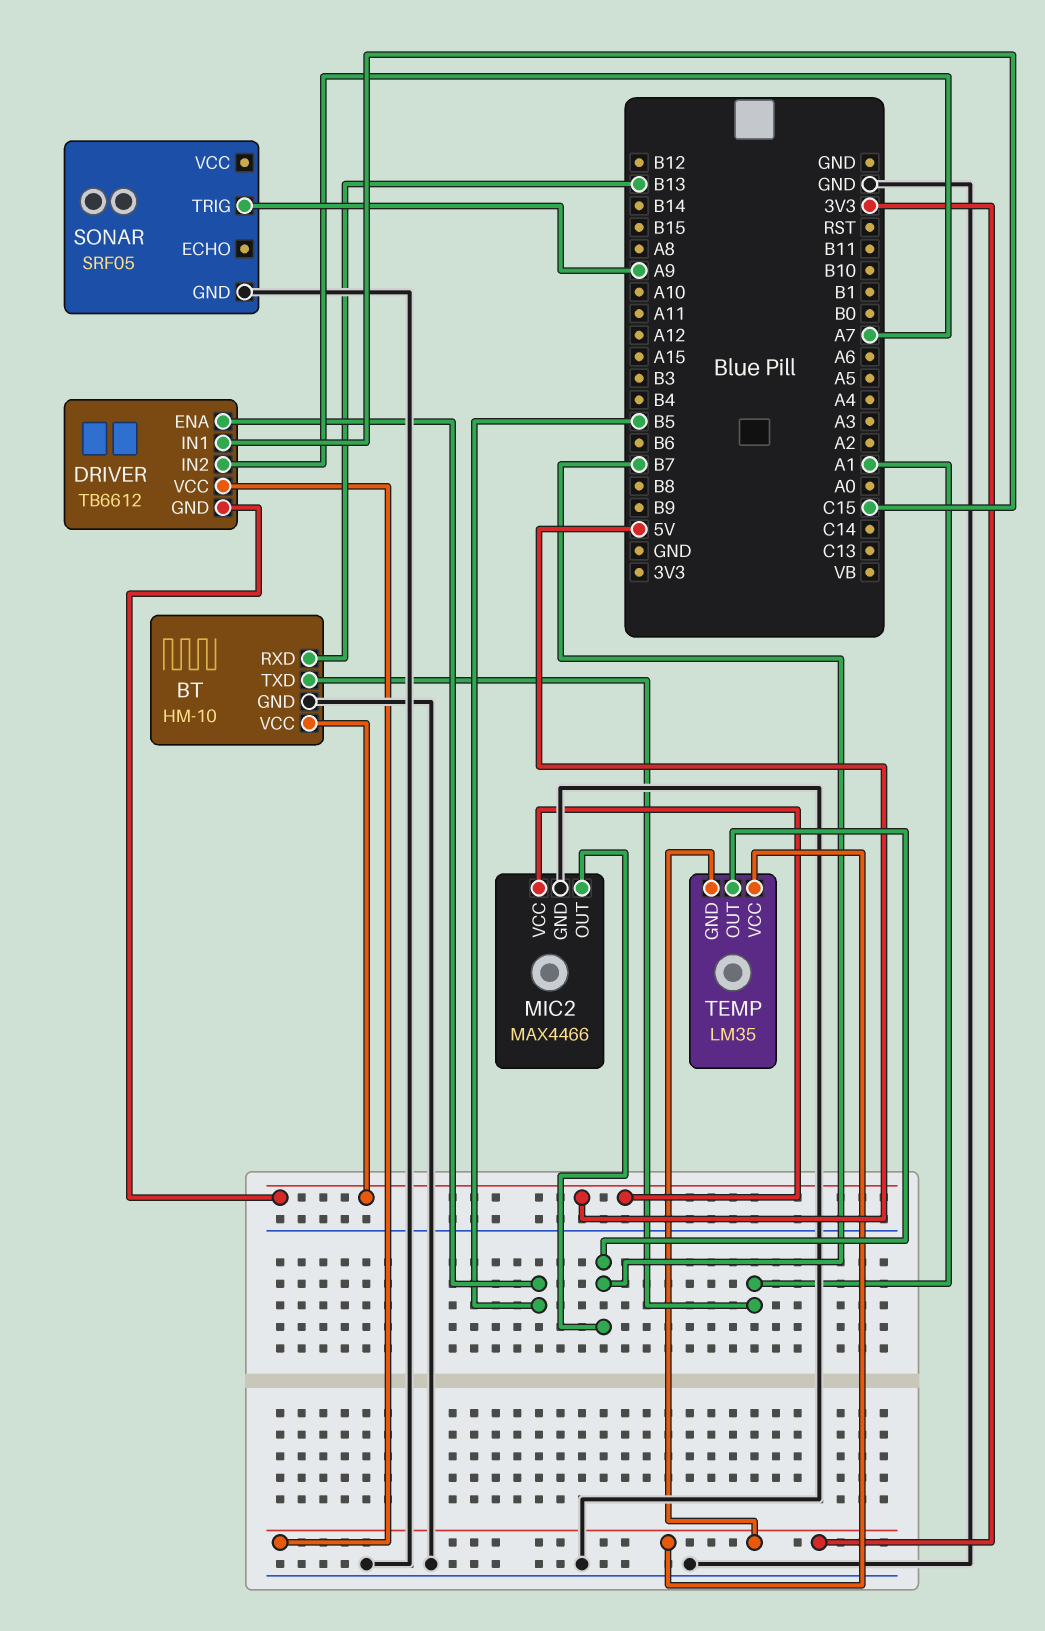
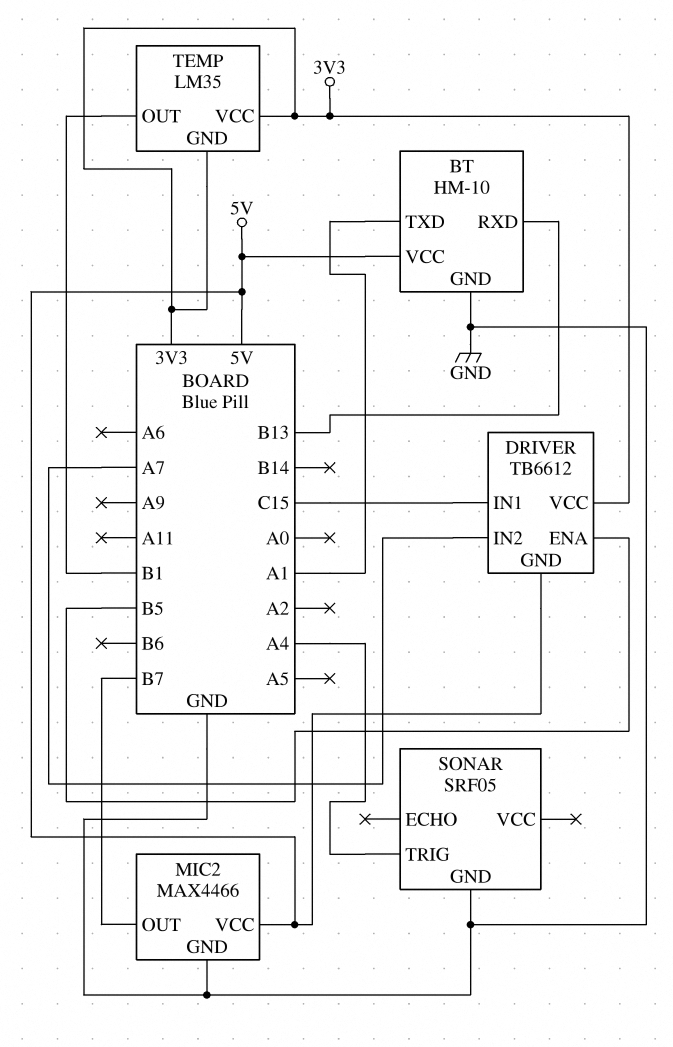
SONAR pin TRIG: A9 -> A4
TEMP pin OUT: B7 -> B1

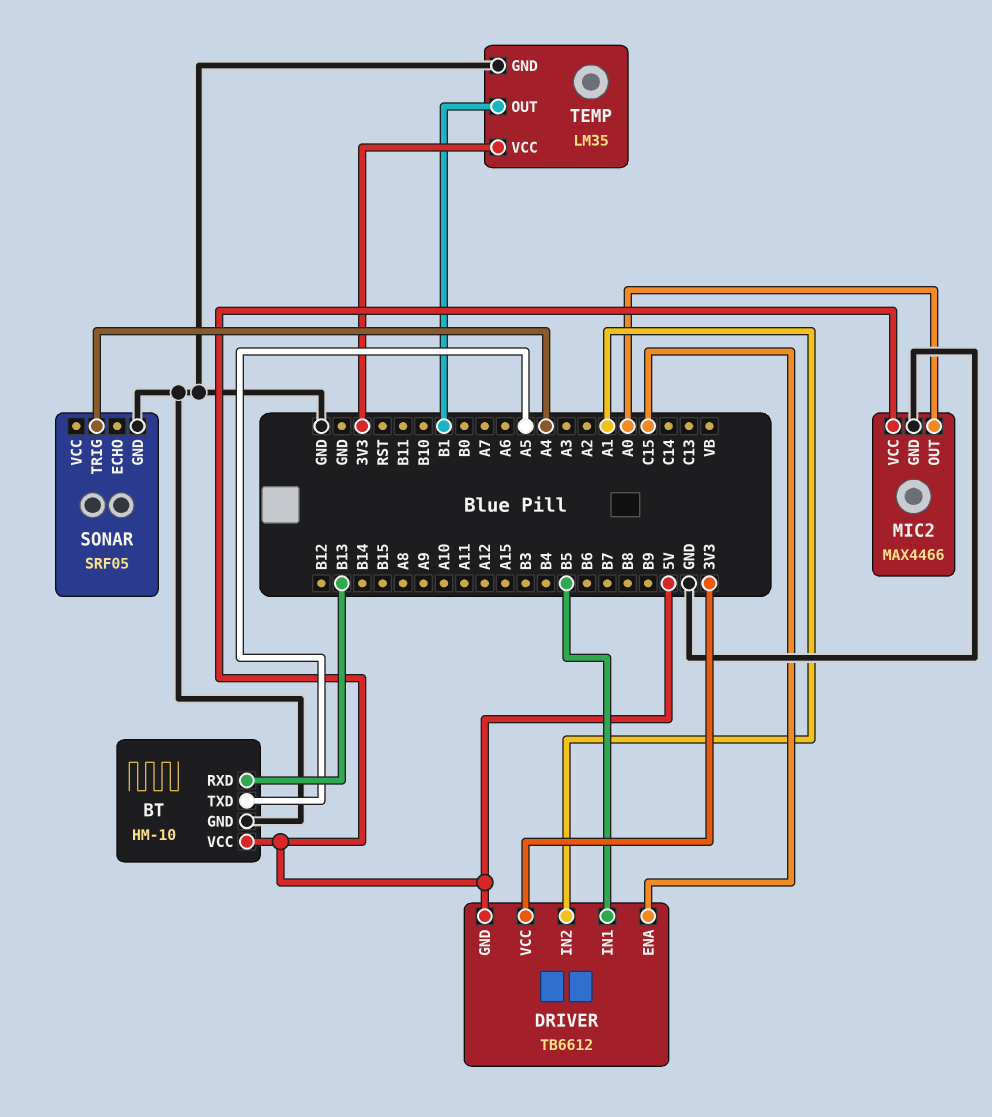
BT pin TXD: A1 -> A5
DRIVER pin ENA: B5 -> C15
DRIVER pin IN1: C15 -> B5
DRIVER pin IN2: A7 -> A1
MIC2 pin OUT: B7 -> A0
TEMP pin GND: 3V3 -> GND

